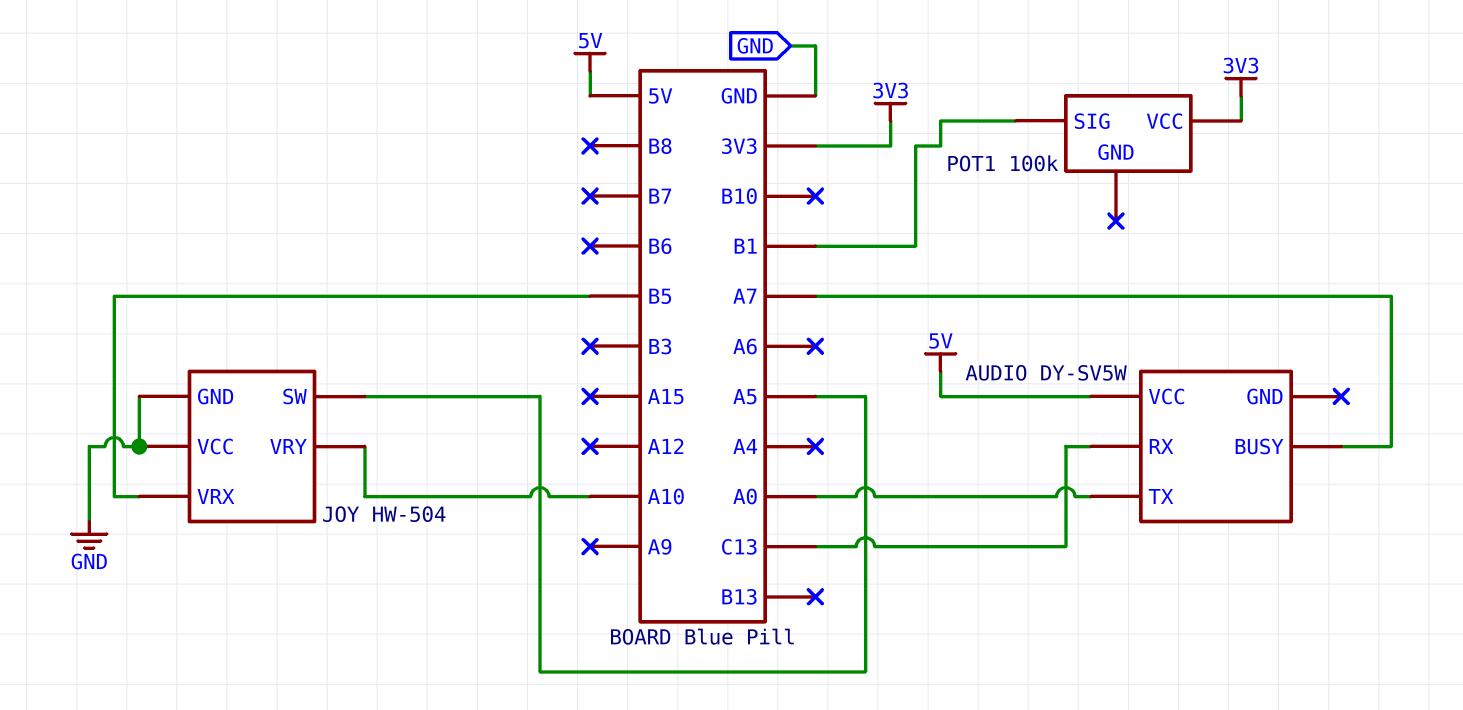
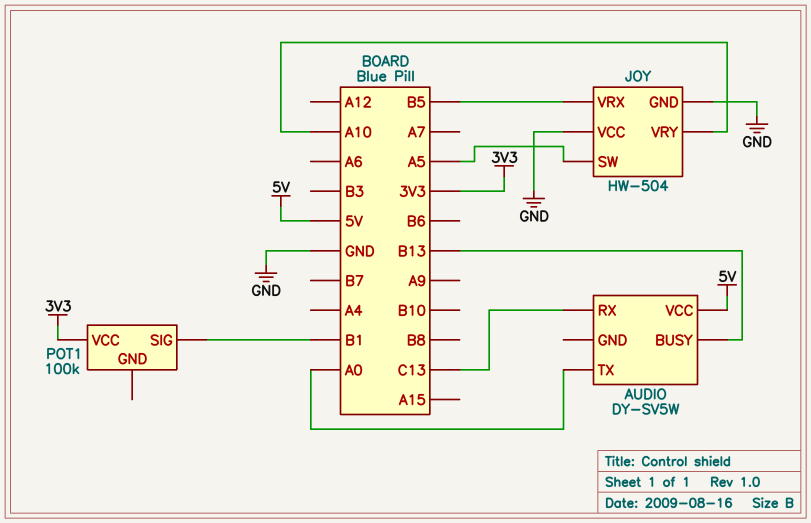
AUDIO pin BUSY: A7 -> B13

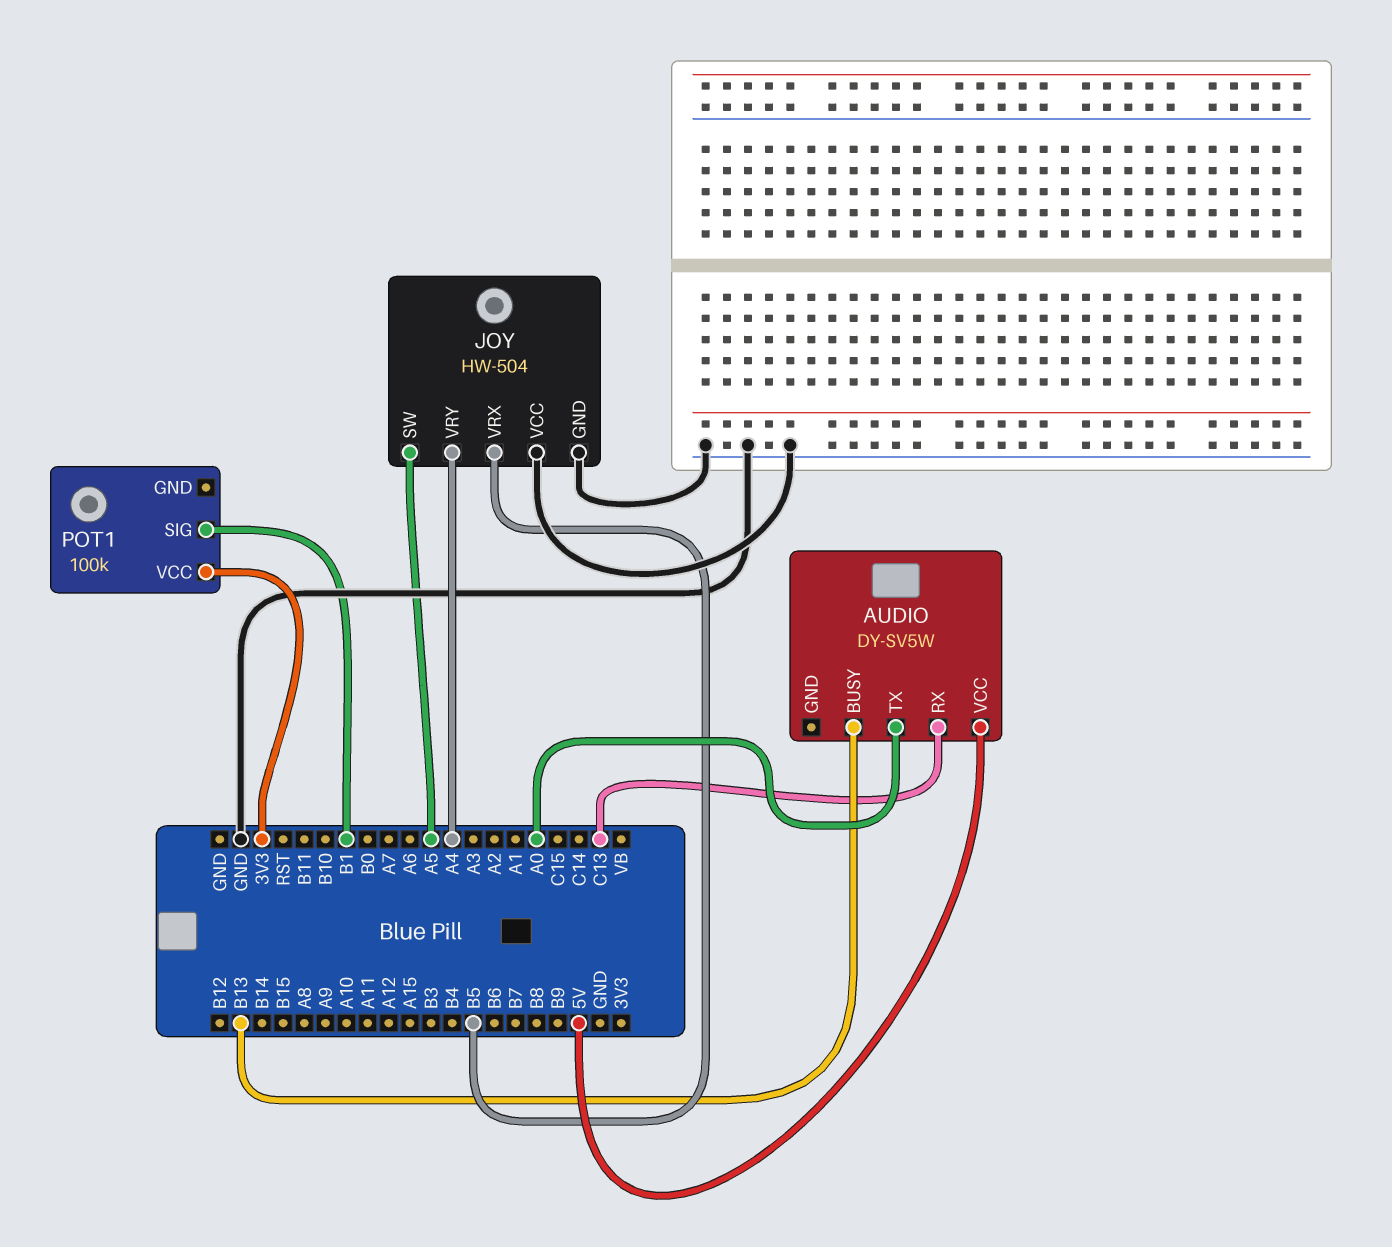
JOY pin VRY: A10 -> A4

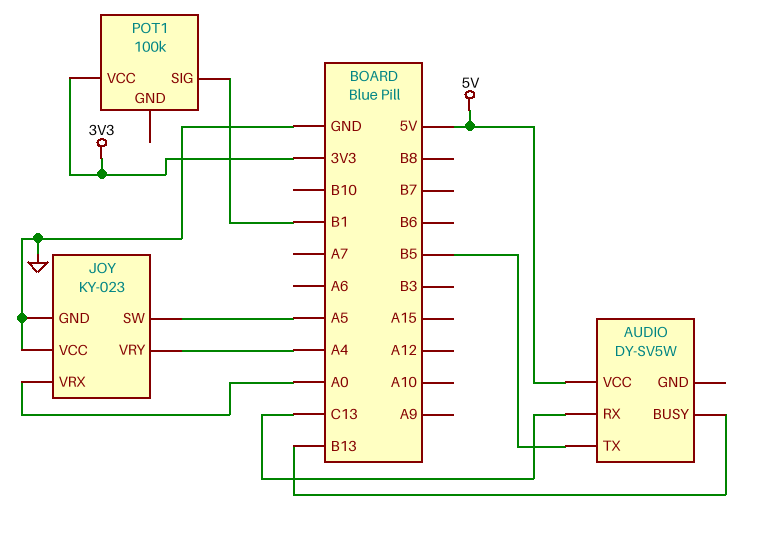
AUDIO pin TX: A0 -> B5
JOY: HW-504 -> KY-023
JOY pin VRX: B5 -> A0

